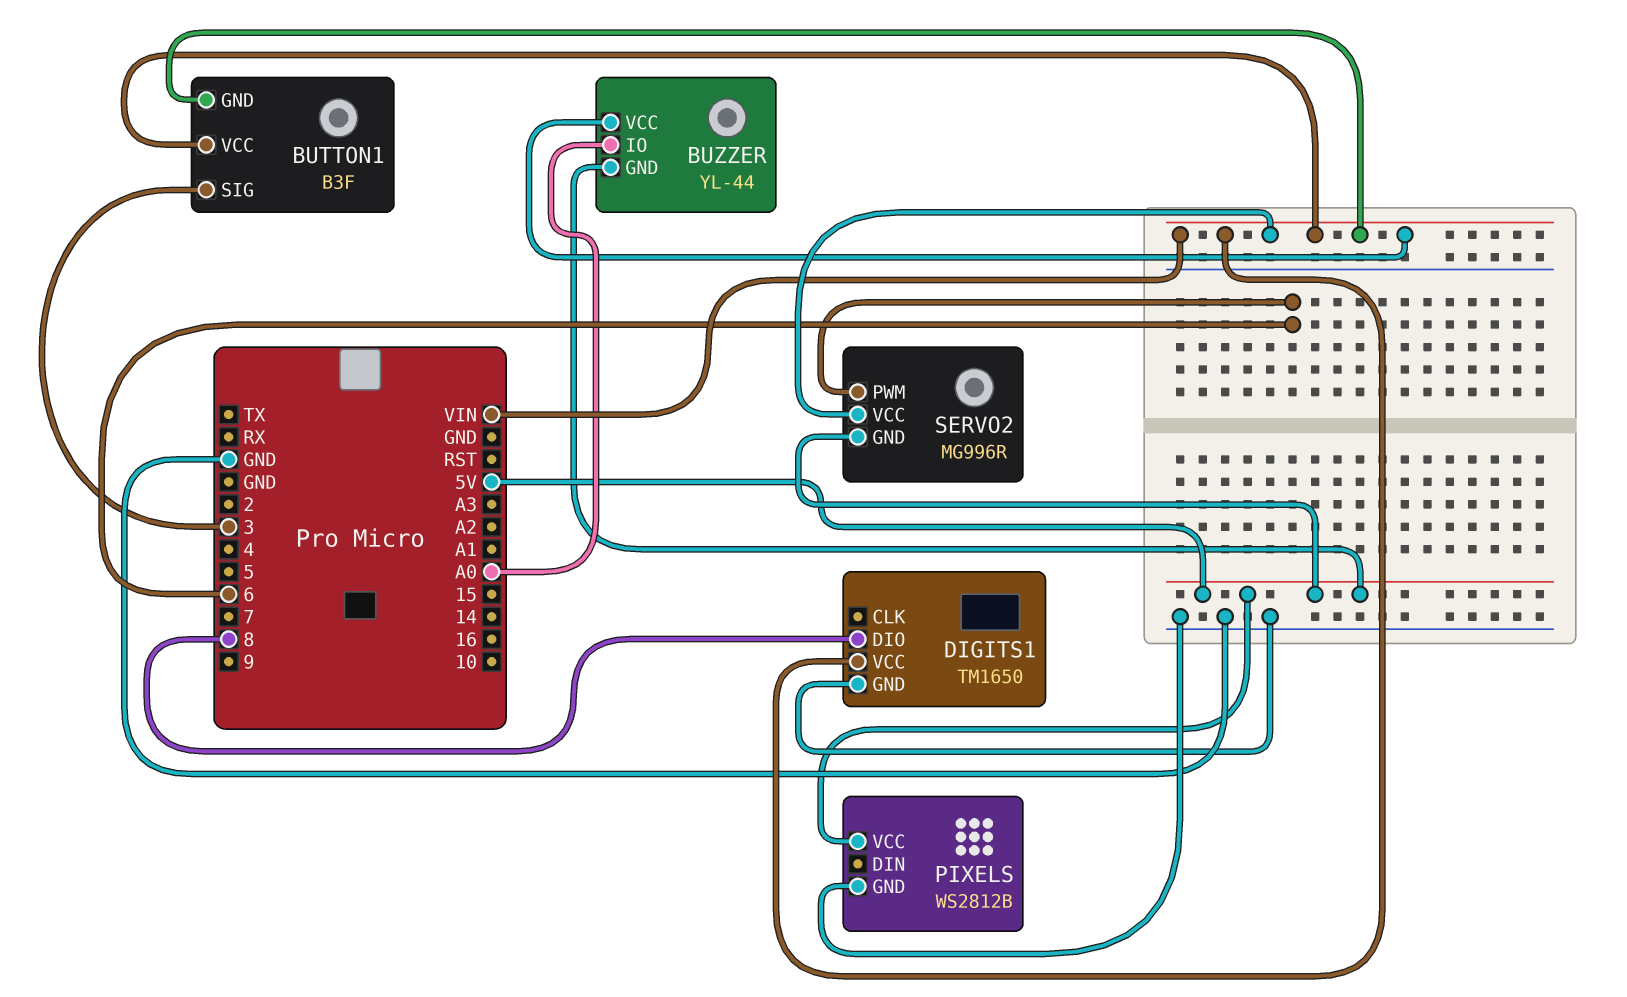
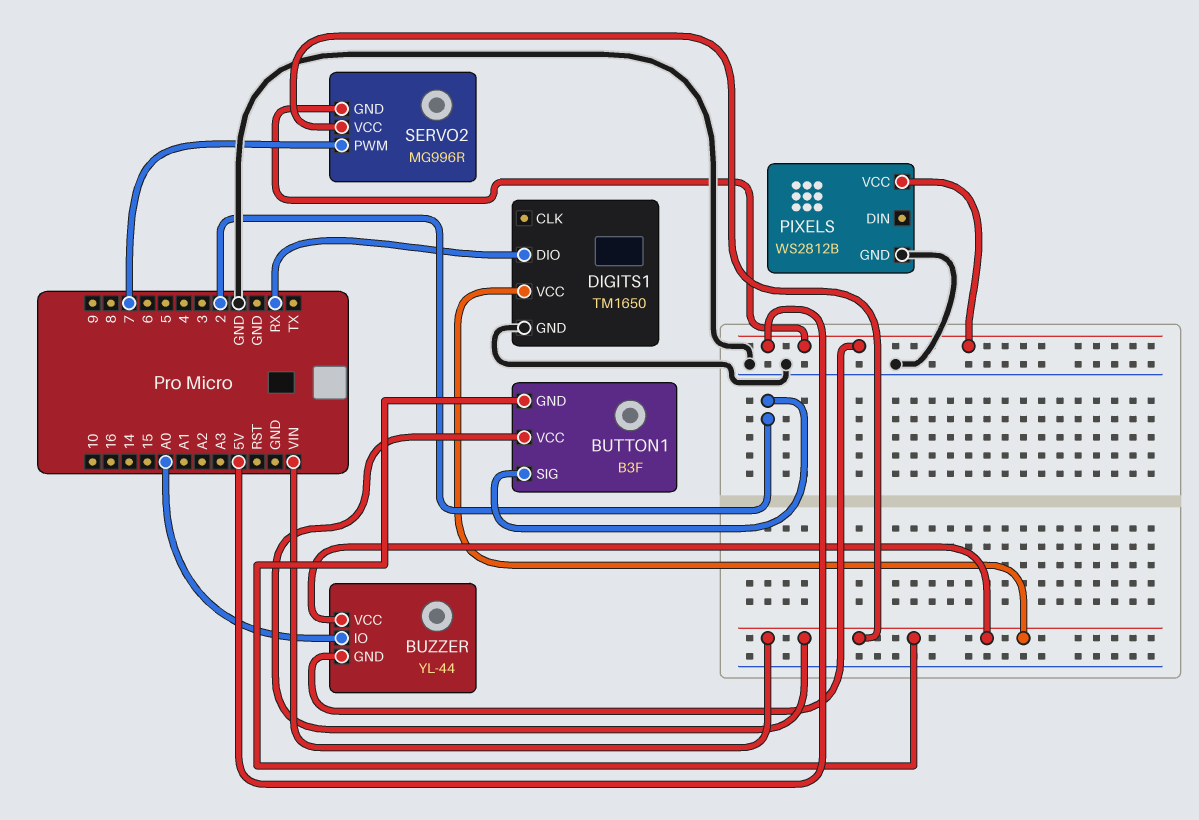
BUTTON1 pin SIG: 3 -> 2
DIGITS1 pin DIO: 8 -> RX
SERVO2 pin PWM: 6 -> 7

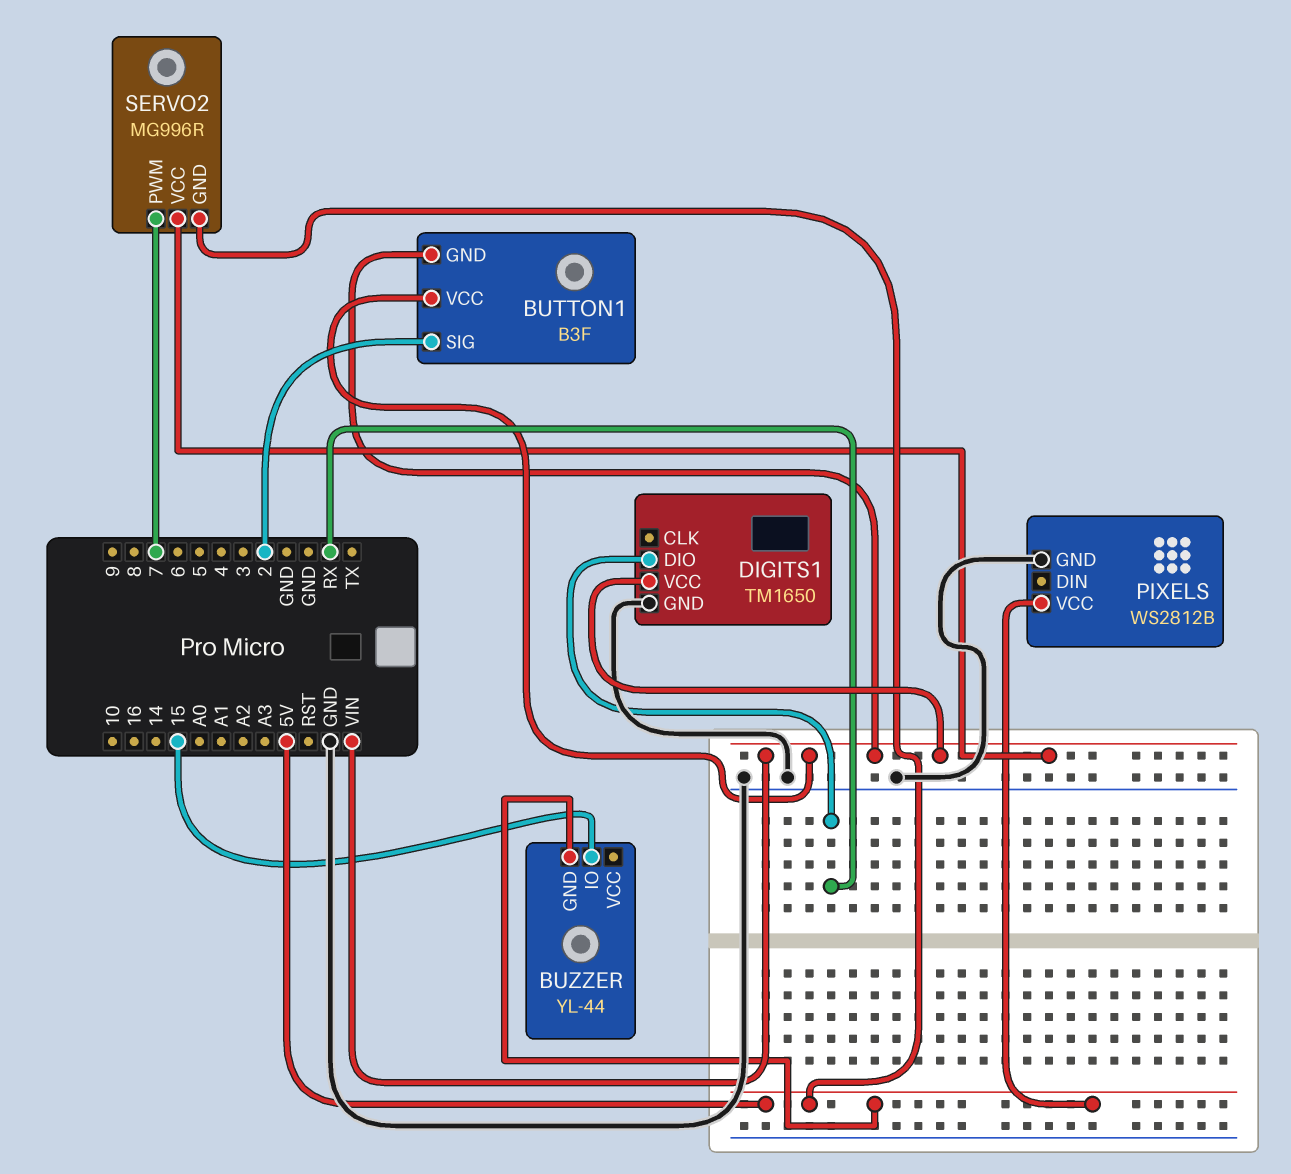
BUZZER pin IO: A0 -> 15
BUZZER pin VCC: VIN -> none

